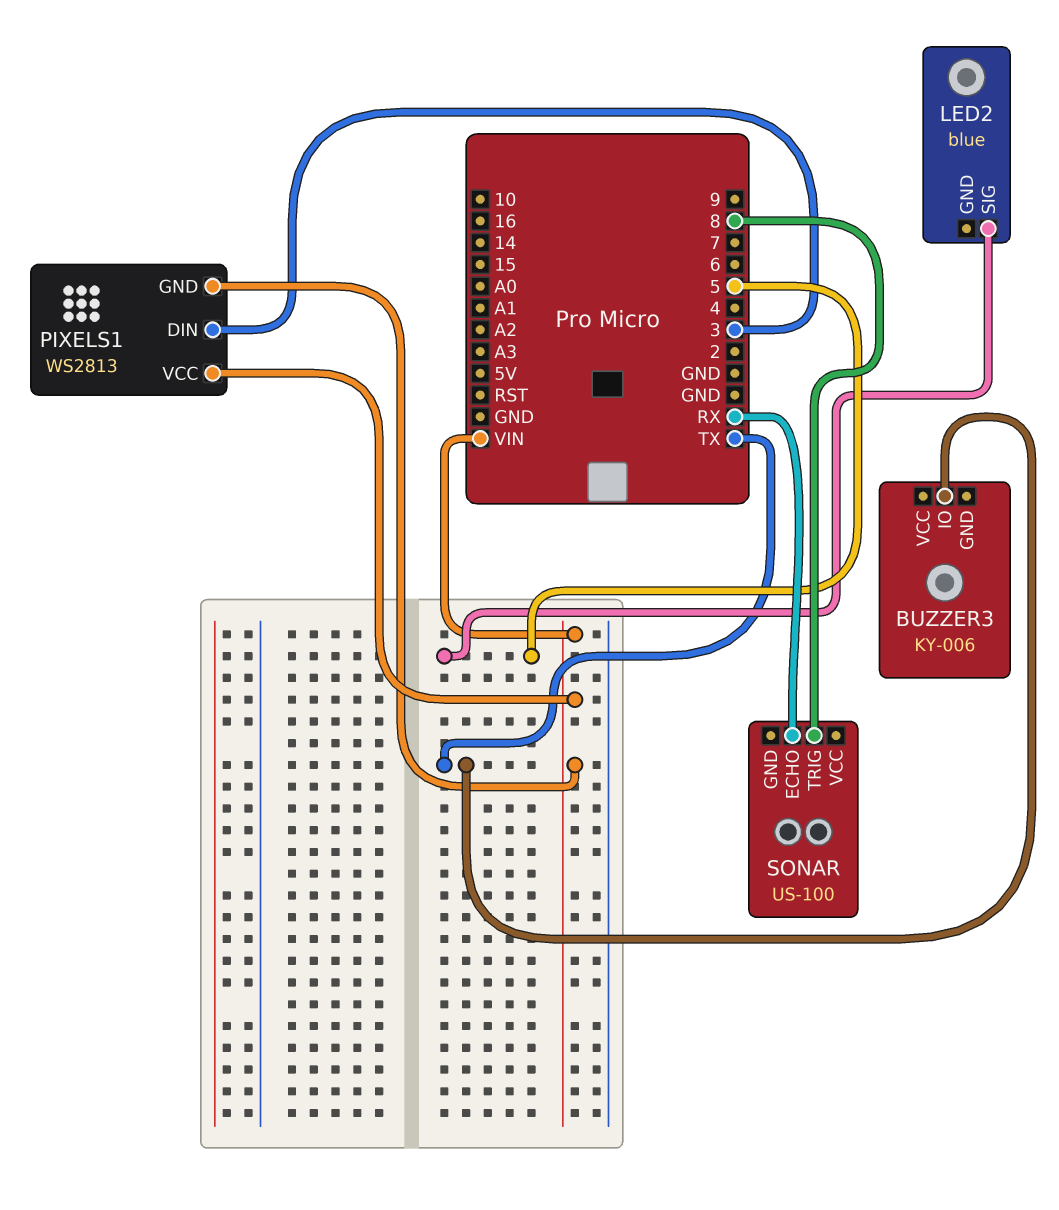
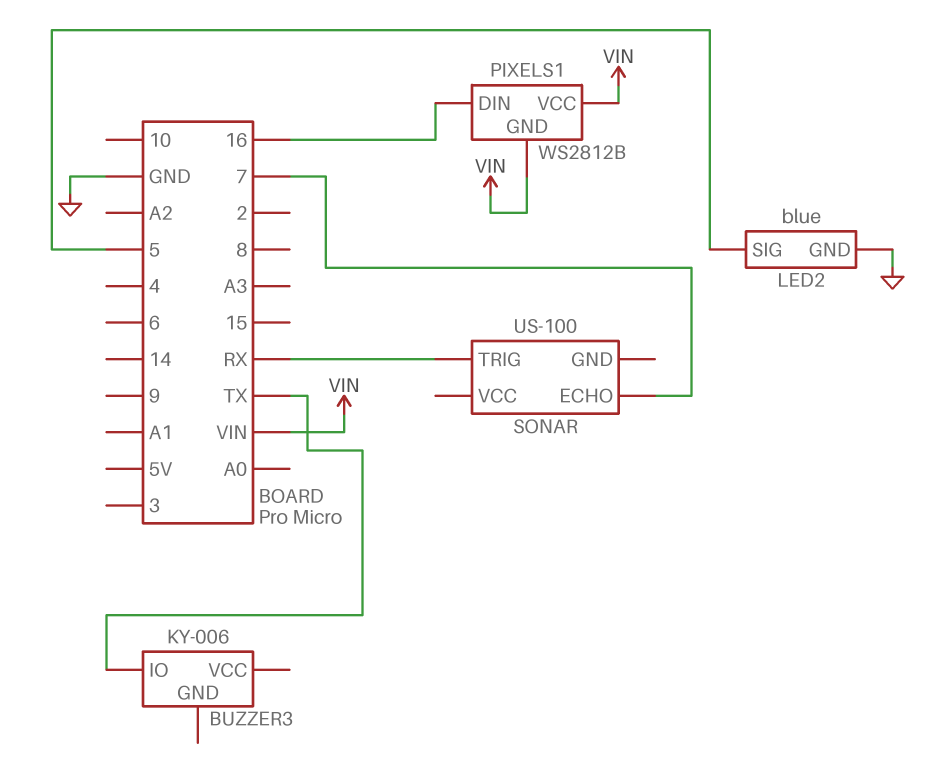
LED2 pin GND: none -> GND
PIXELS1: WS2813 -> WS2812B
PIXELS1 pin DIN: 3 -> 16
SONAR pin ECHO: RX -> 7
SONAR pin TRIG: 8 -> RX

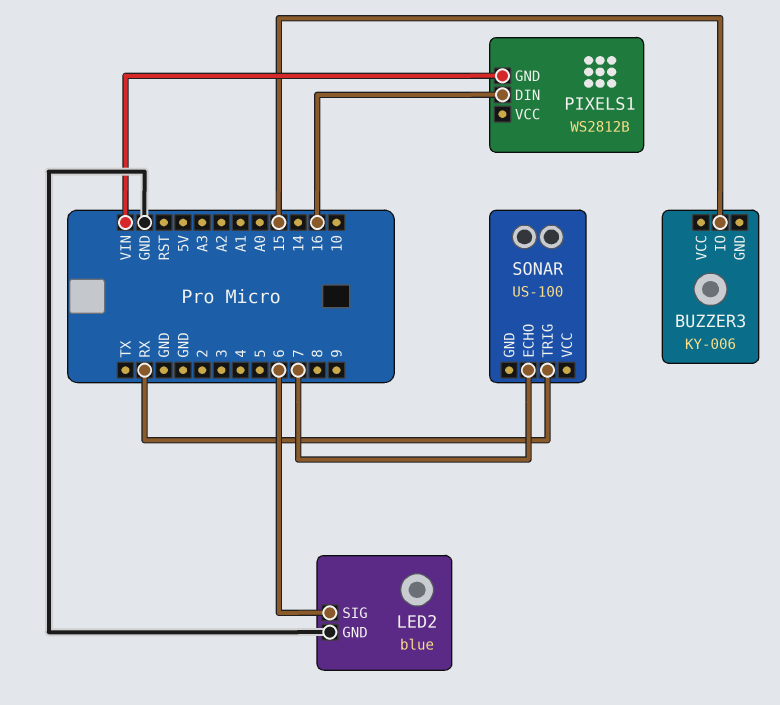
BUZZER3 pin IO: TX -> 15
LED2 pin SIG: 5 -> 6
PIXELS1 pin VCC: VIN -> none

